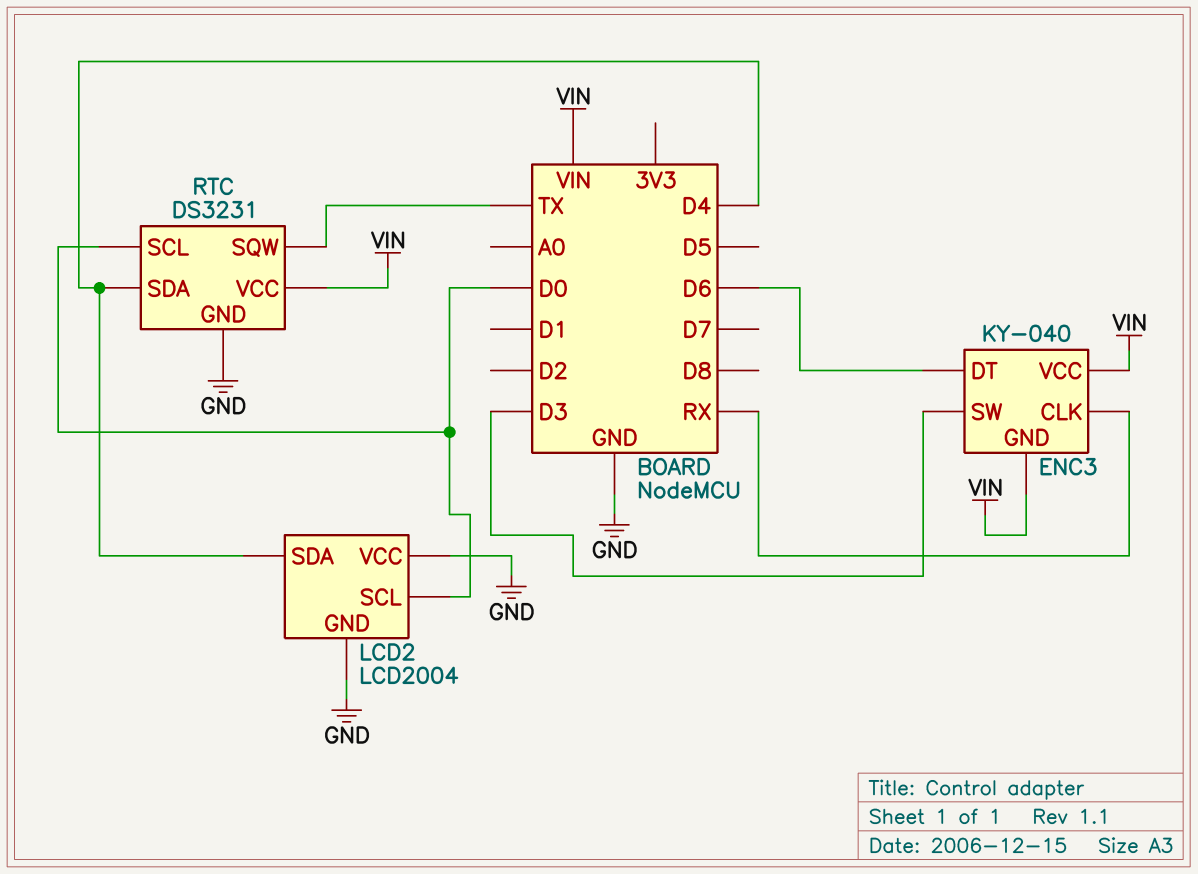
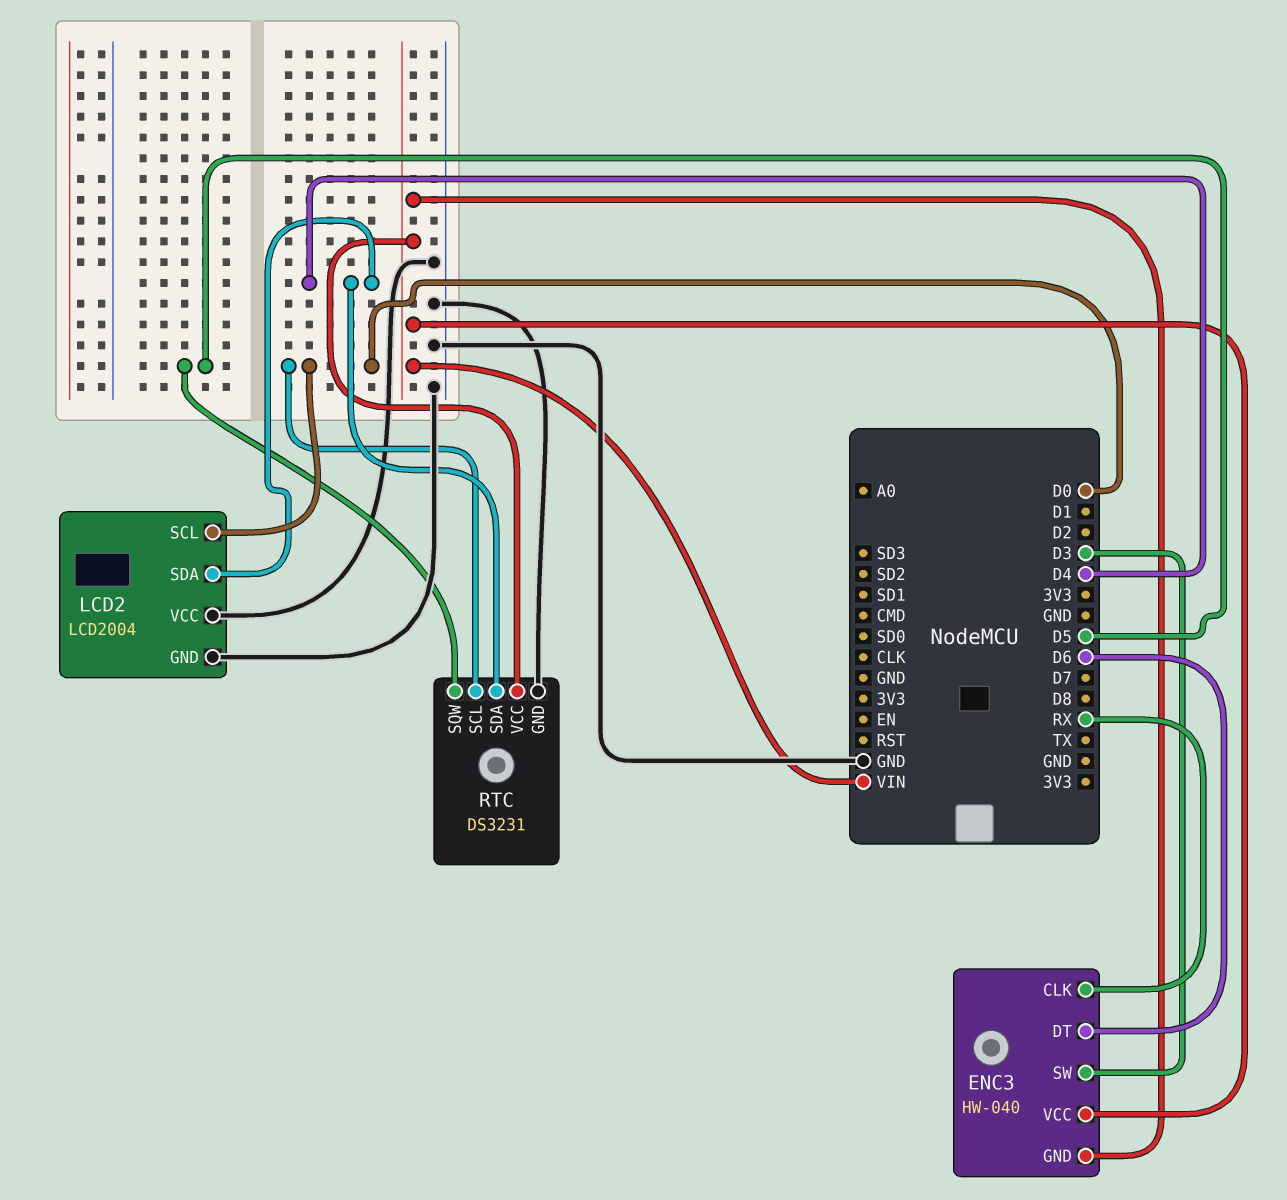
ENC3: KY-040 -> HW-040
RTC pin SQW: TX -> D5

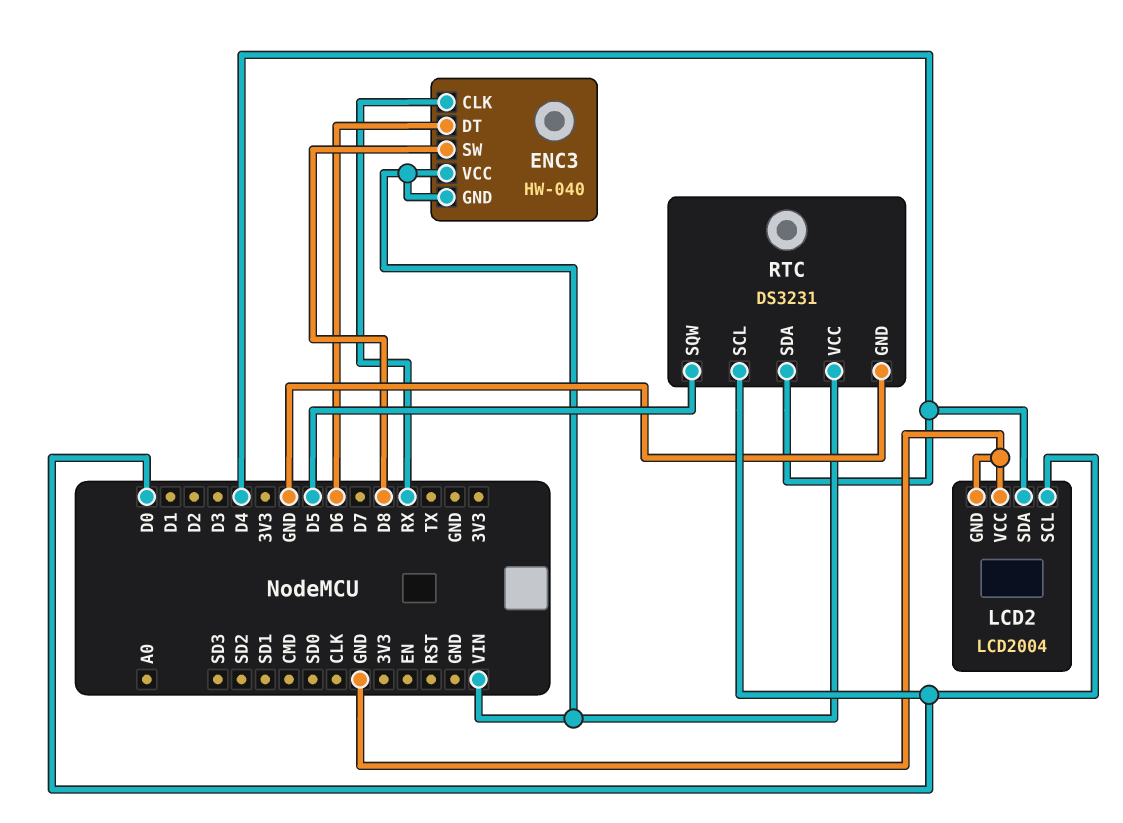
ENC3 pin SW: D3 -> D8

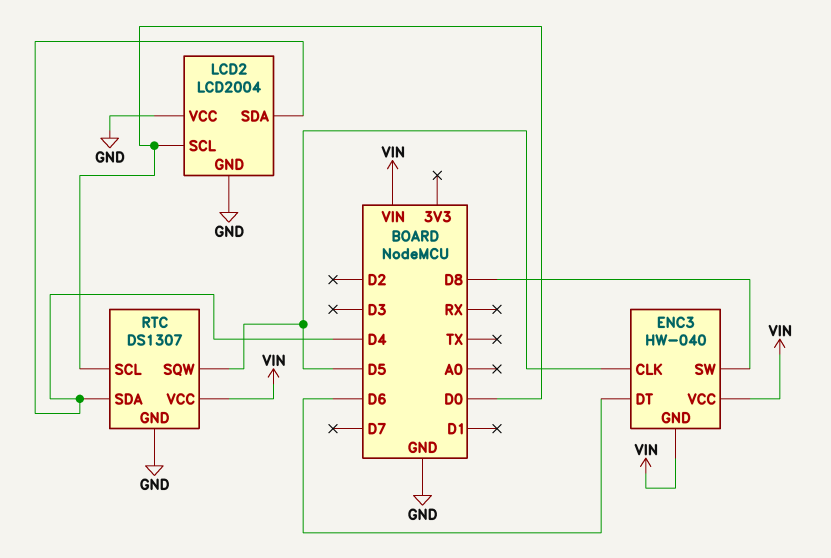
ENC3 pin CLK: RX -> D5
RTC: DS3231 -> DS1307

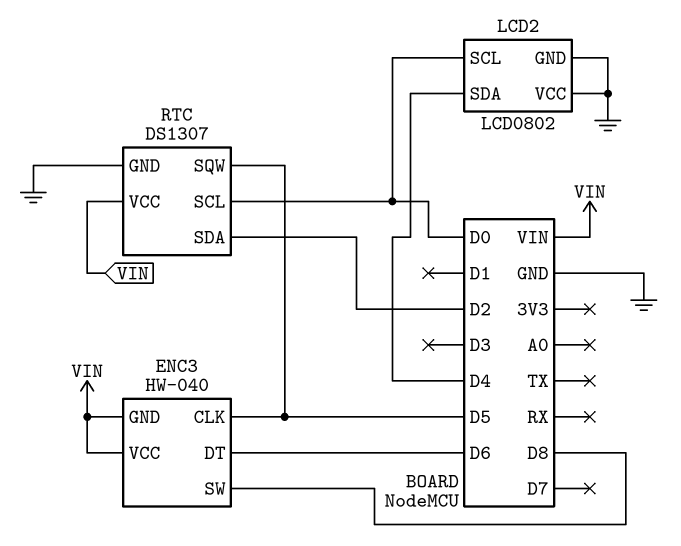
LCD2: LCD2004 -> LCD0802
RTC pin SDA: D4 -> D2

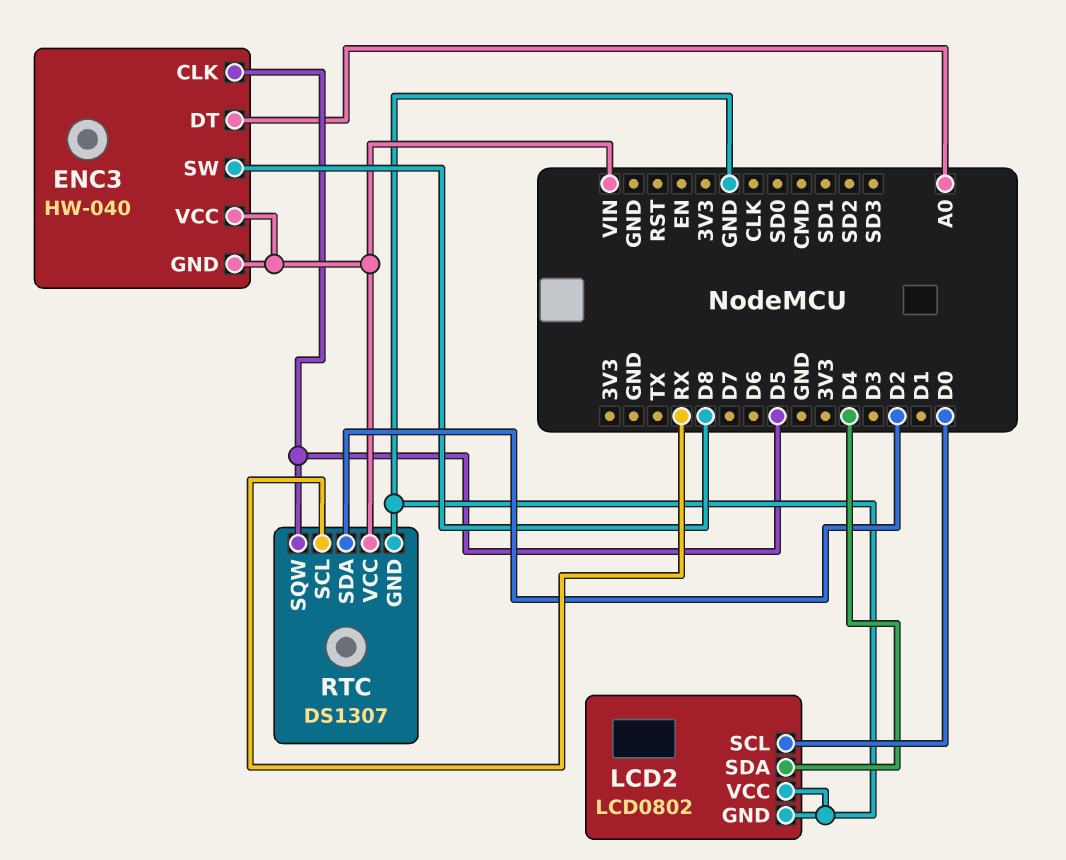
ENC3 pin DT: D6 -> A0
RTC pin SCL: D0 -> RX

